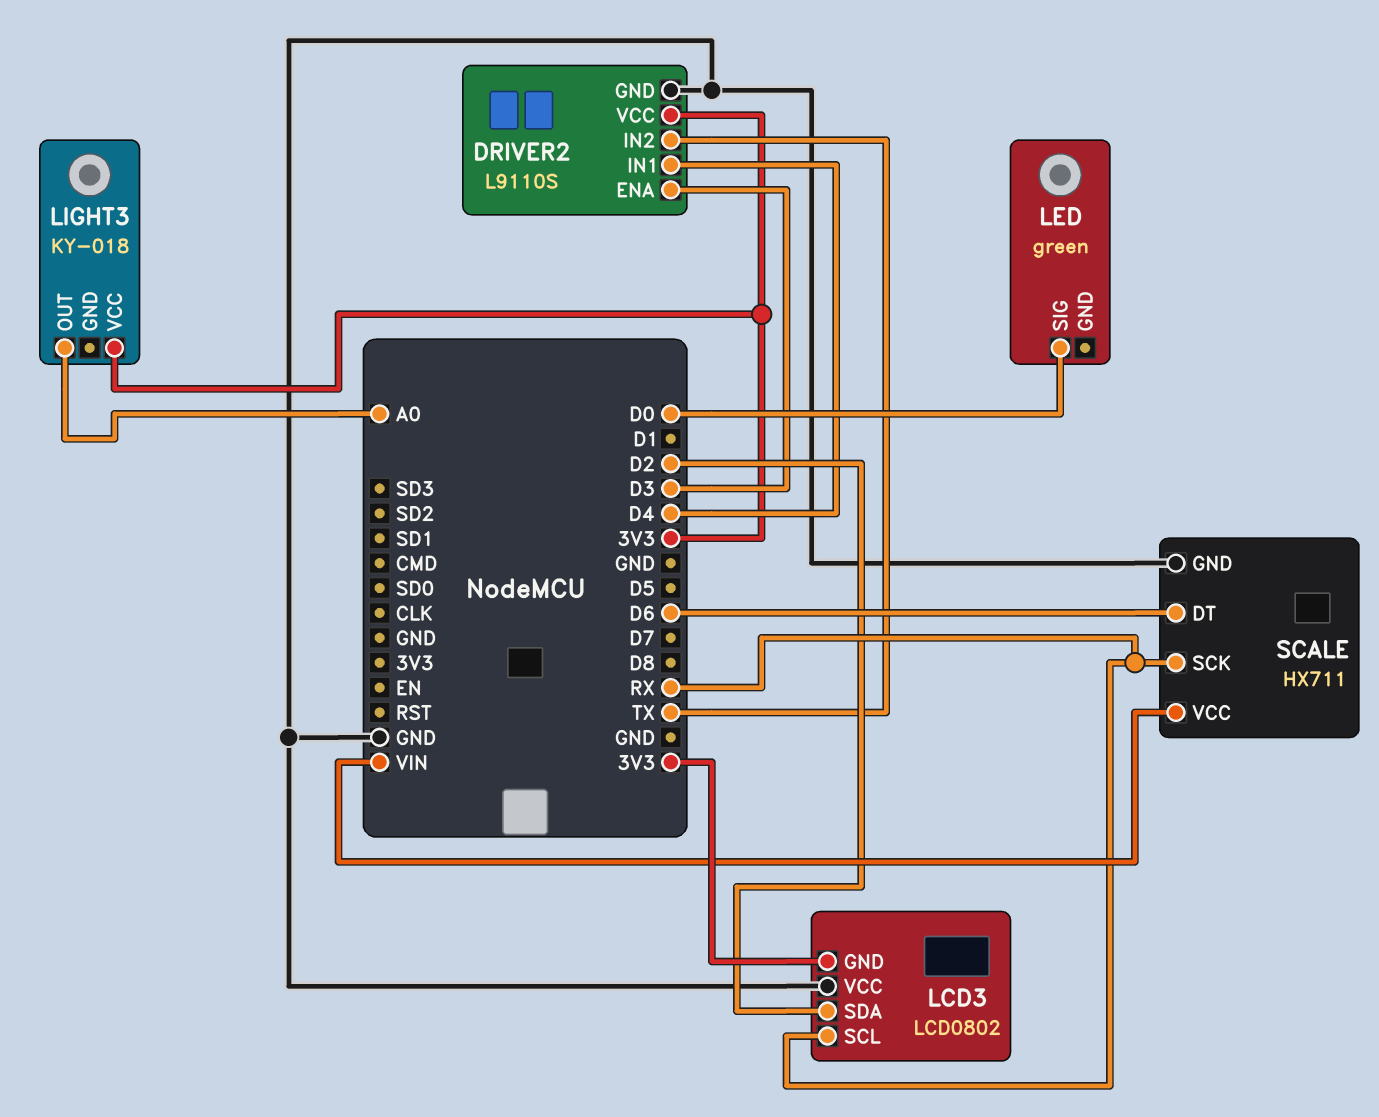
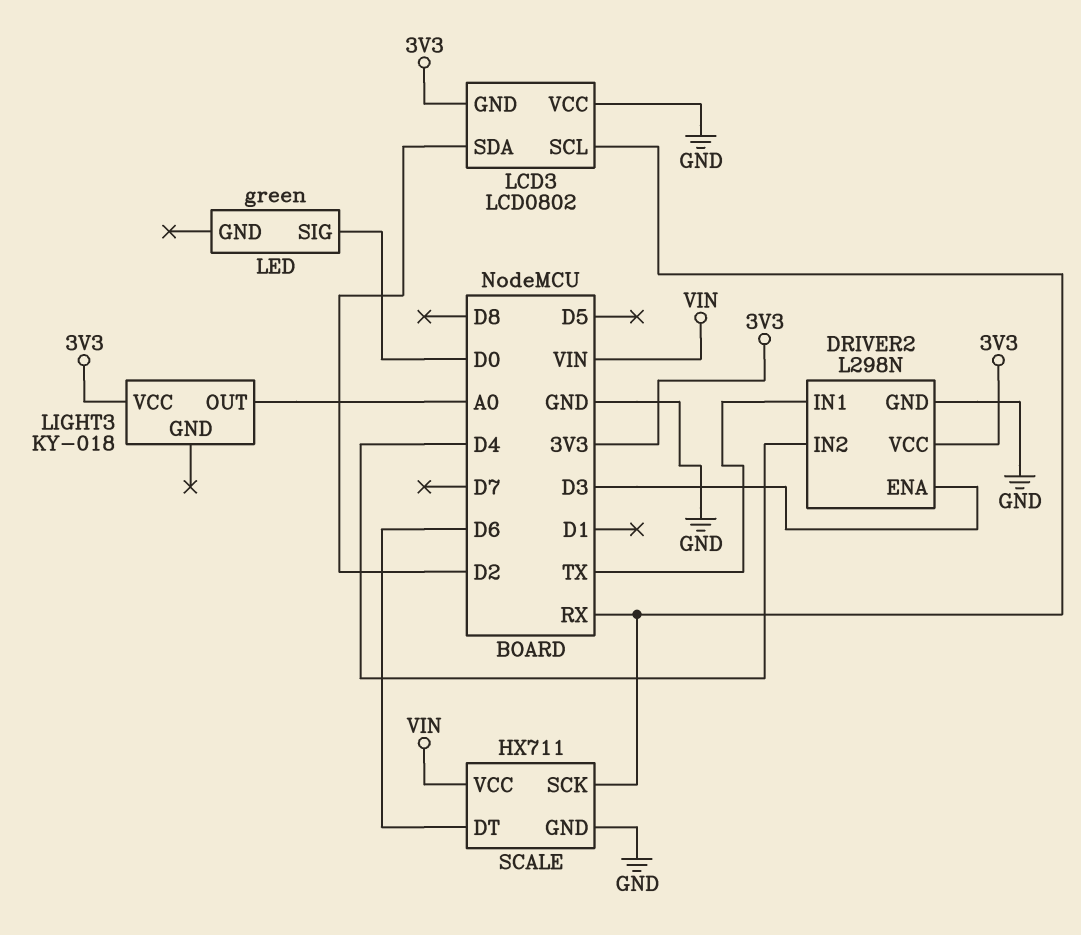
DRIVER2: L9110S -> L298N
DRIVER2 pin IN1: D4 -> TX
DRIVER2 pin IN2: TX -> D4

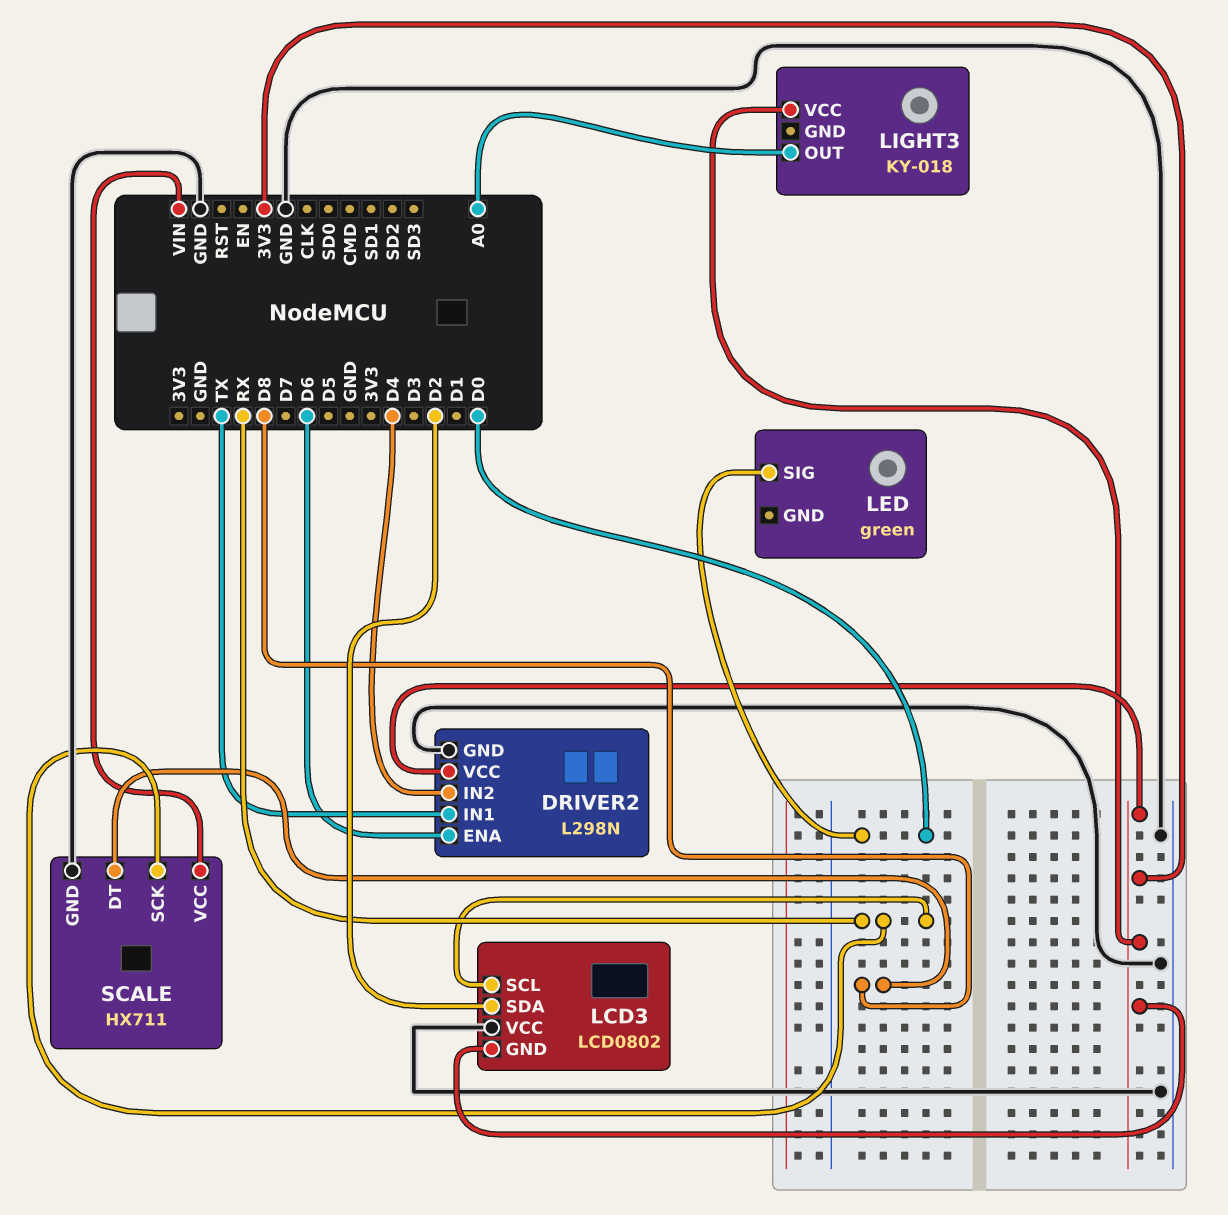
DRIVER2 pin ENA: D3 -> D6
SCALE pin DT: D6 -> D8

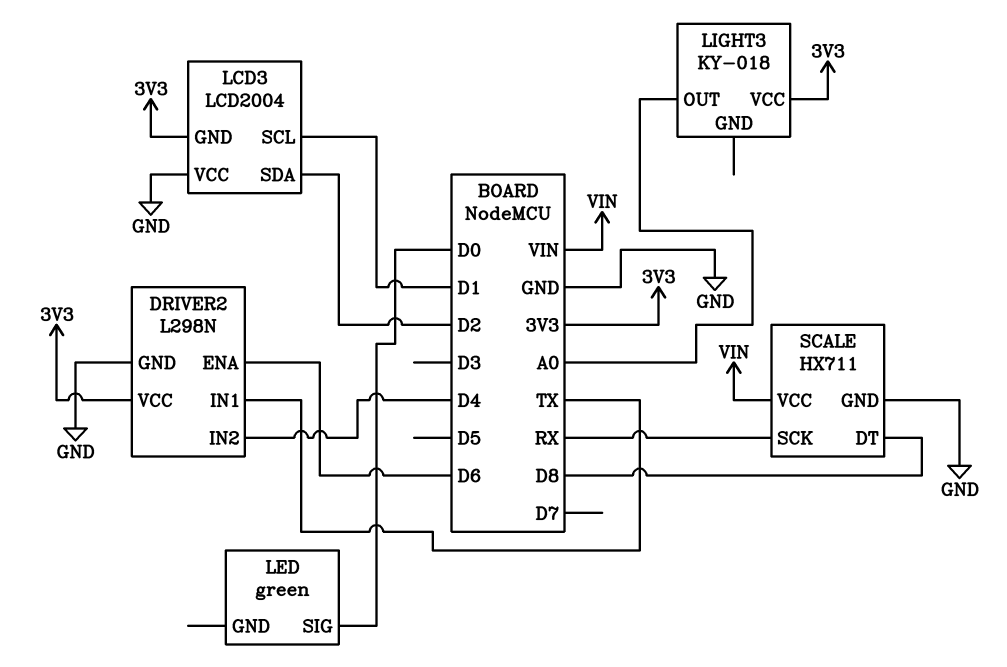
LCD3: LCD0802 -> LCD2004
LCD3 pin SCL: RX -> D1

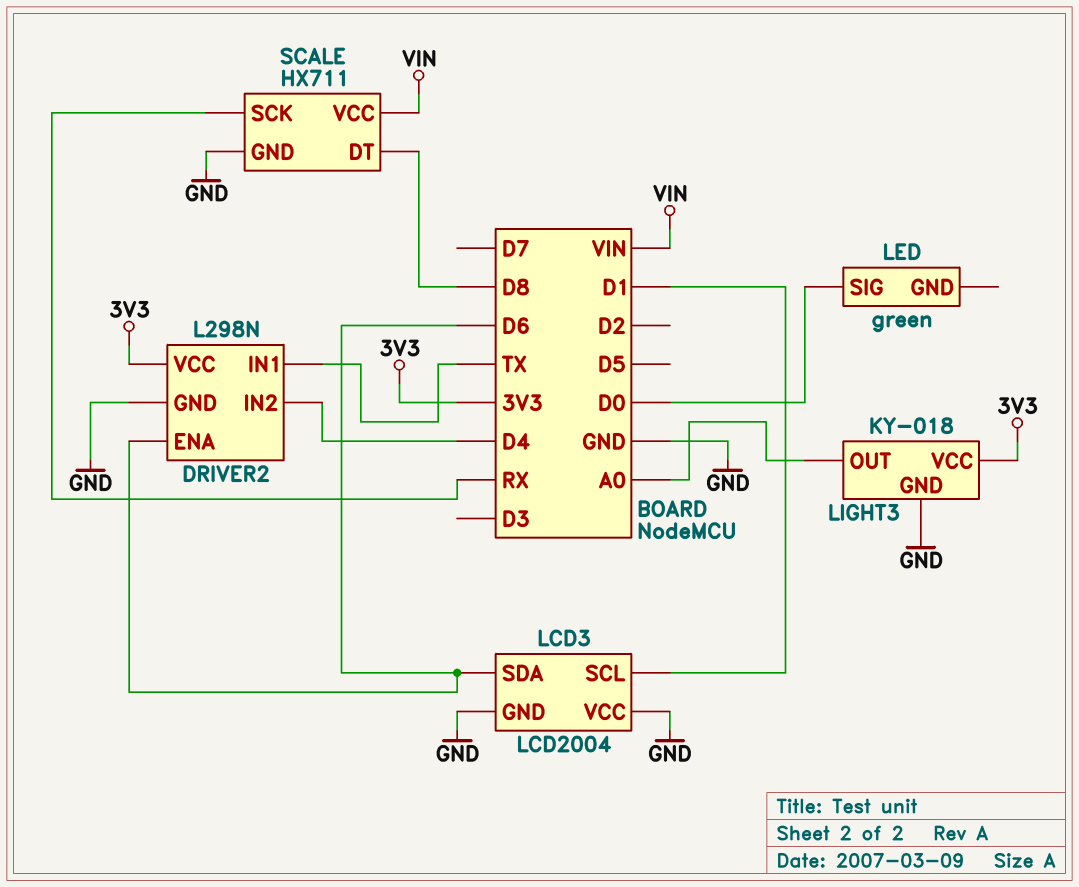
LCD3 pin GND: 3V3 -> GND
LCD3 pin SDA: D2 -> D6
LIGHT3 pin GND: none -> GND

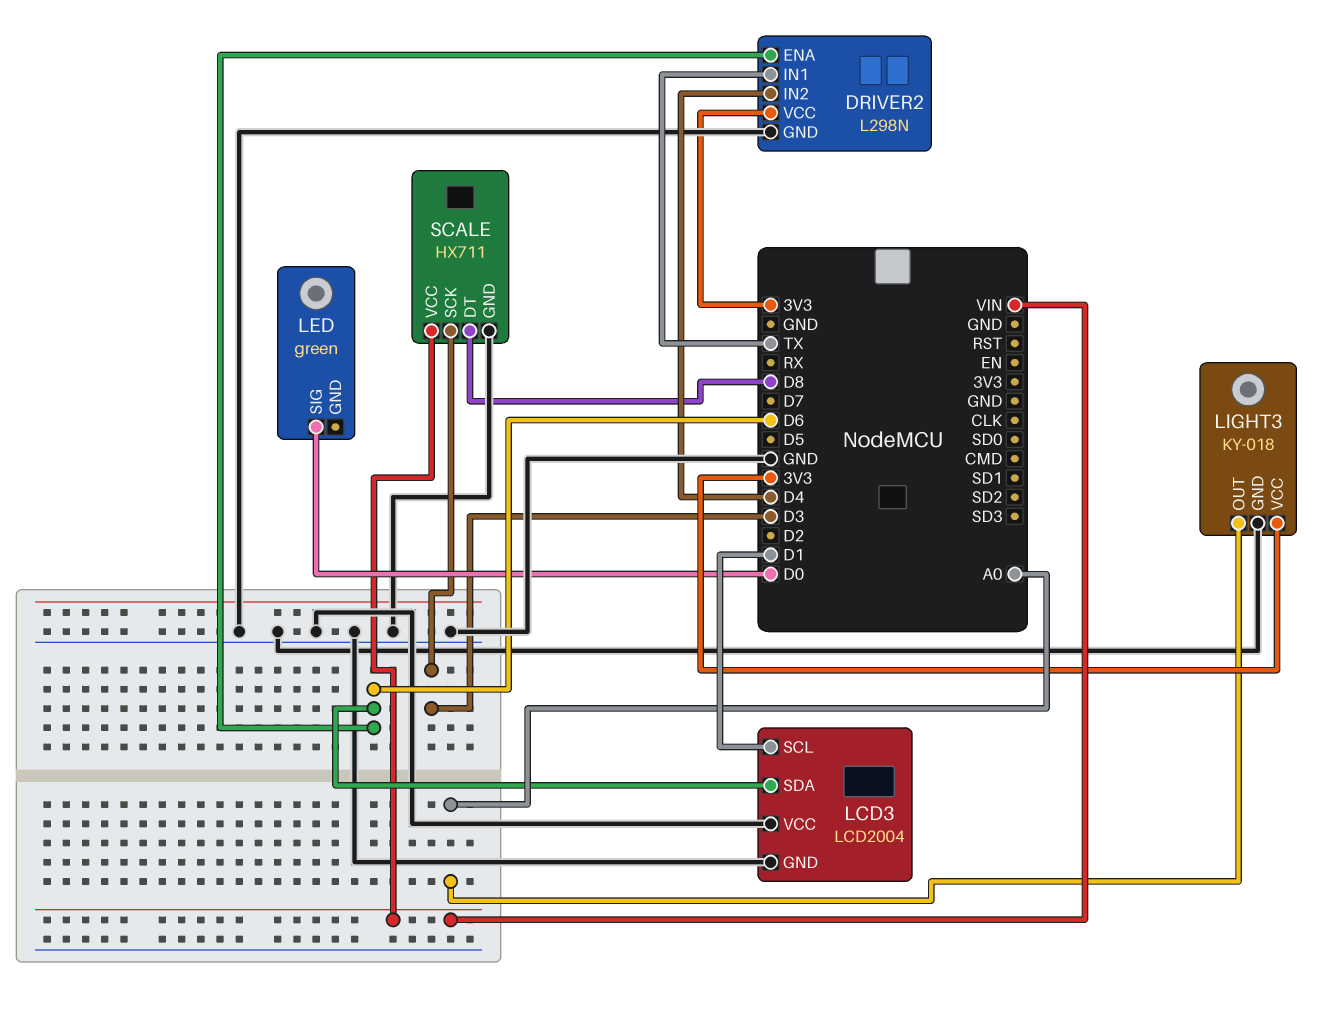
SCALE pin SCK: RX -> D3

